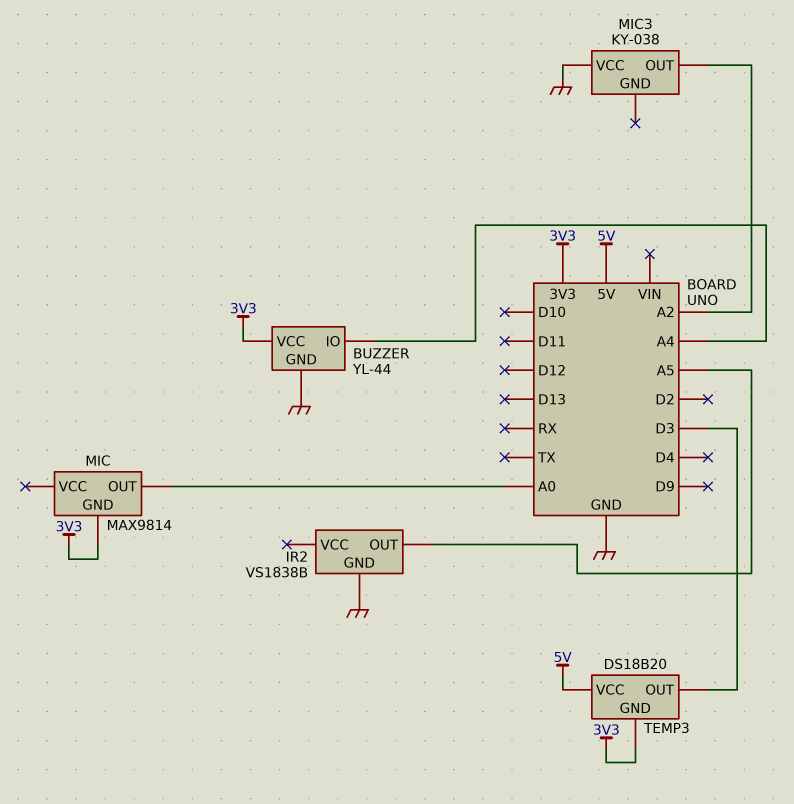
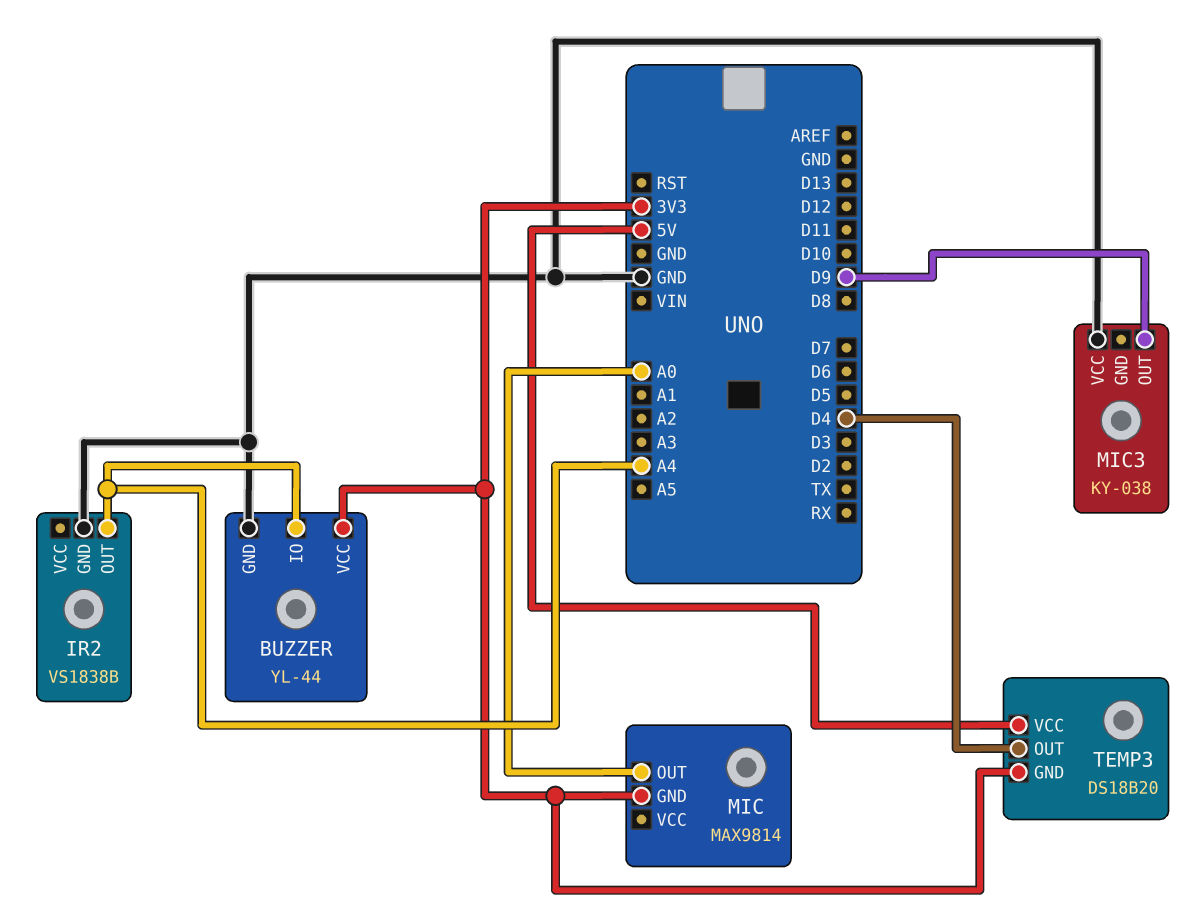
IR2 pin OUT: A5 -> A4
MIC3 pin OUT: A2 -> D9
TEMP3 pin OUT: D3 -> D4

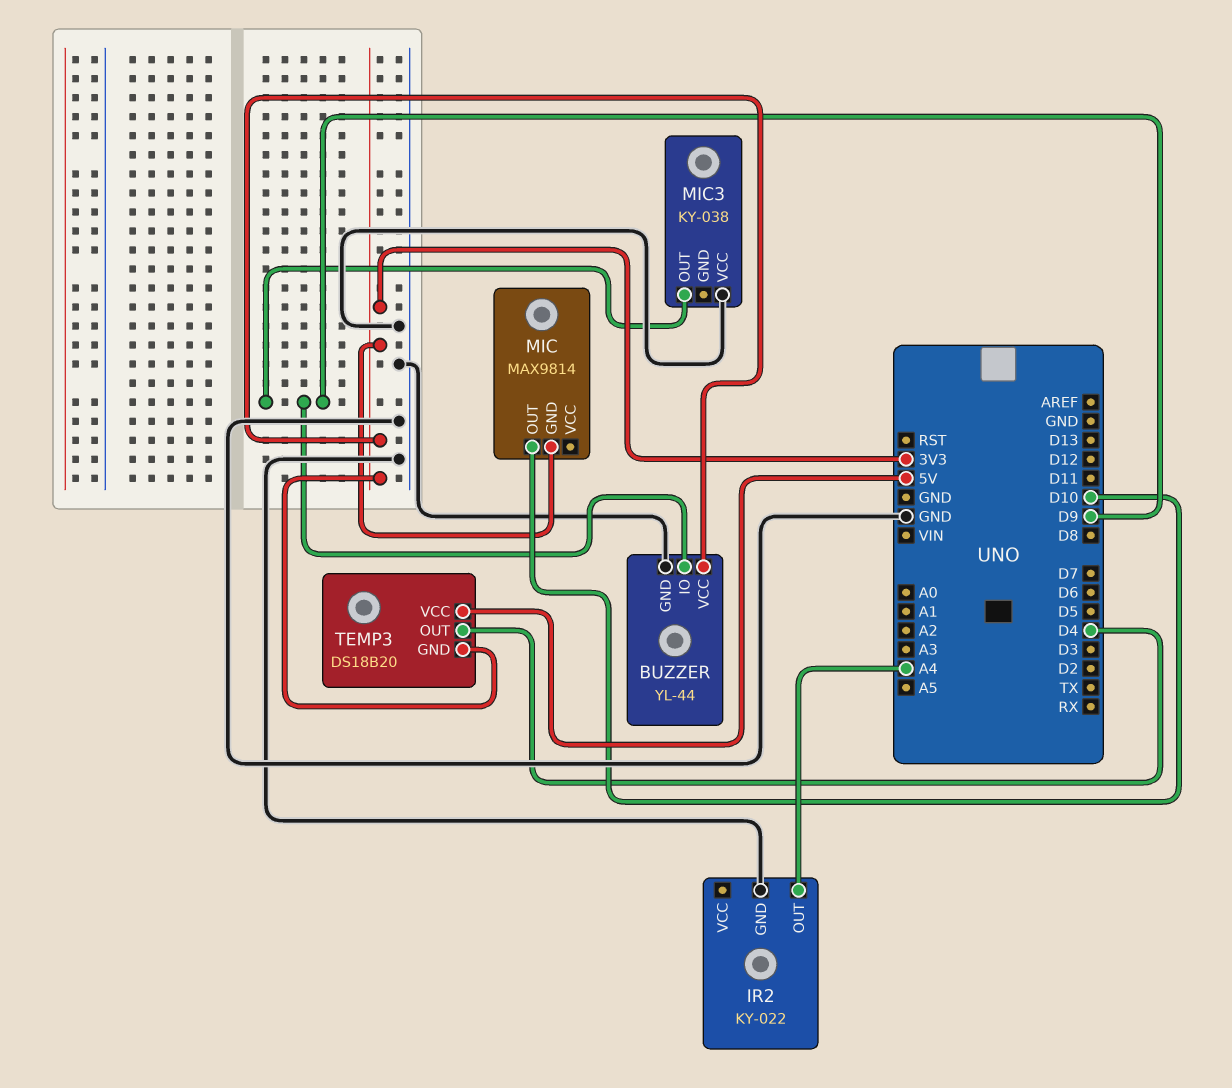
BUZZER pin IO: A4 -> D9
IR2: VS1838B -> KY-022
MIC pin OUT: A0 -> D10

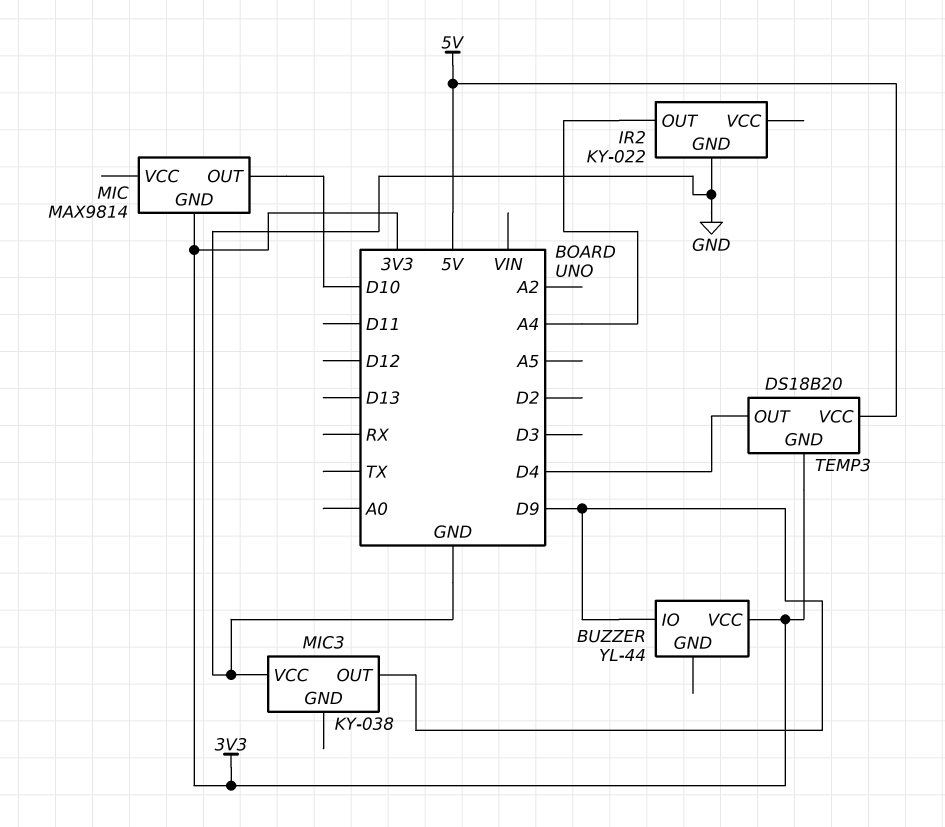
BUZZER pin GND: GND -> none

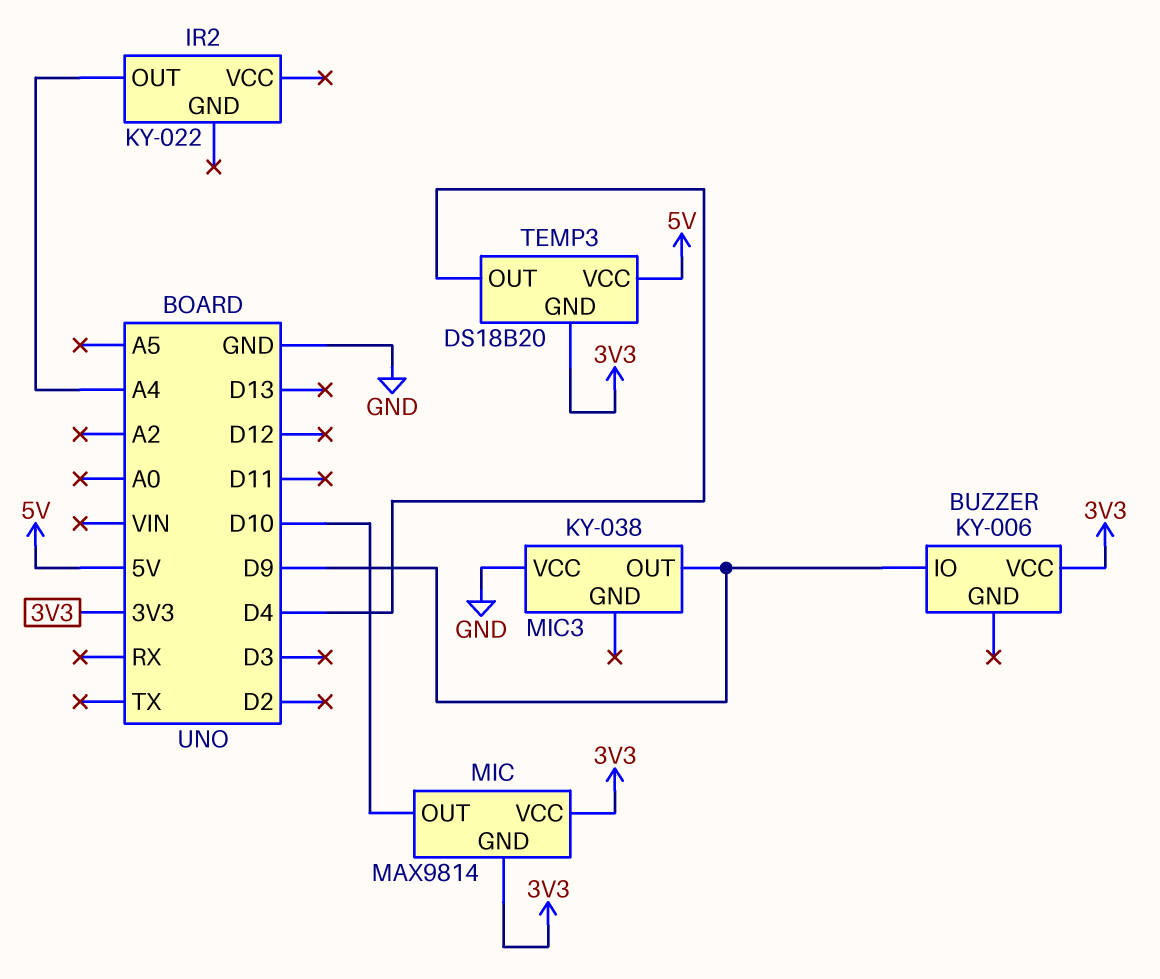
BUZZER: YL-44 -> KY-006
IR2 pin GND: GND -> none
MIC pin VCC: none -> 3V3

